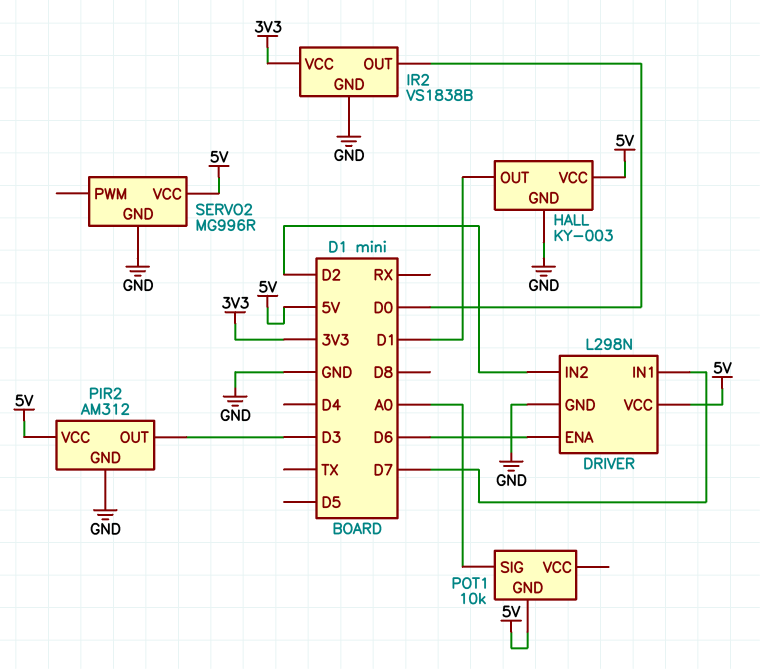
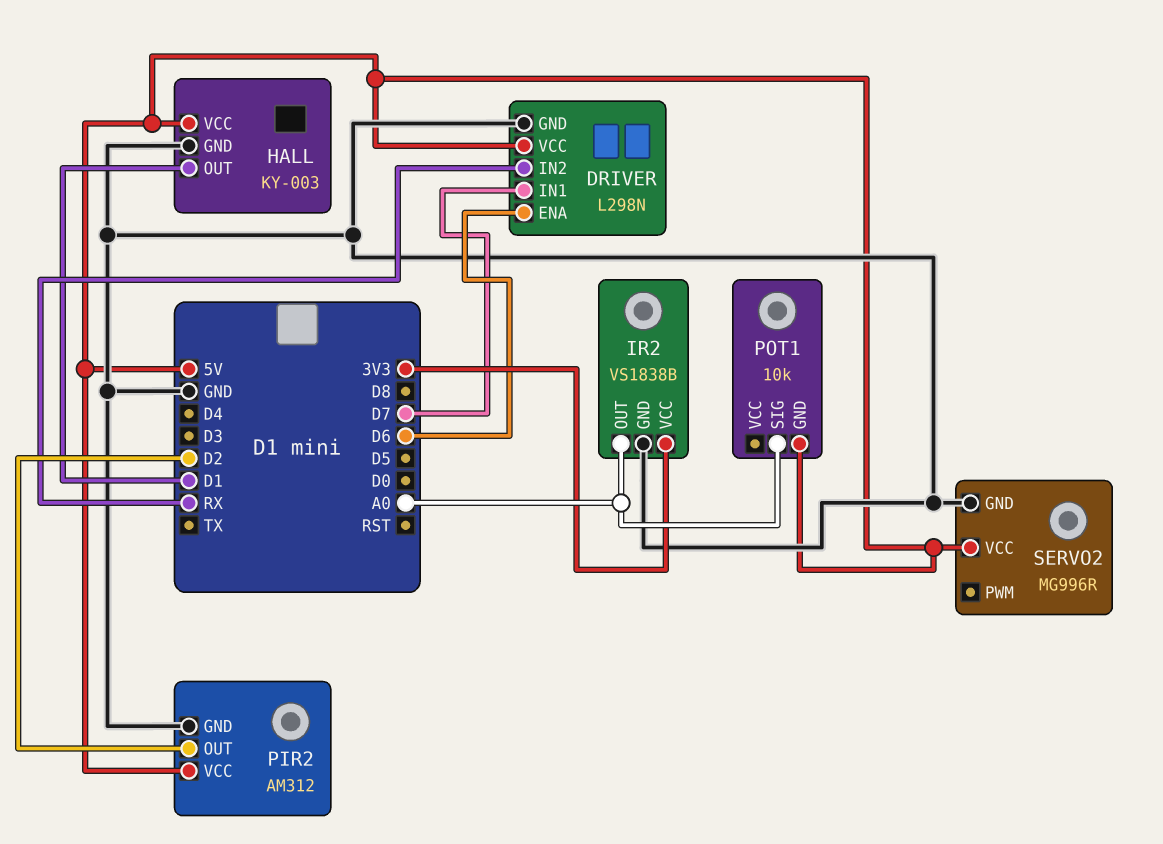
DRIVER pin IN2: D2 -> RX
IR2 pin OUT: D0 -> A0
PIR2 pin OUT: D3 -> D2

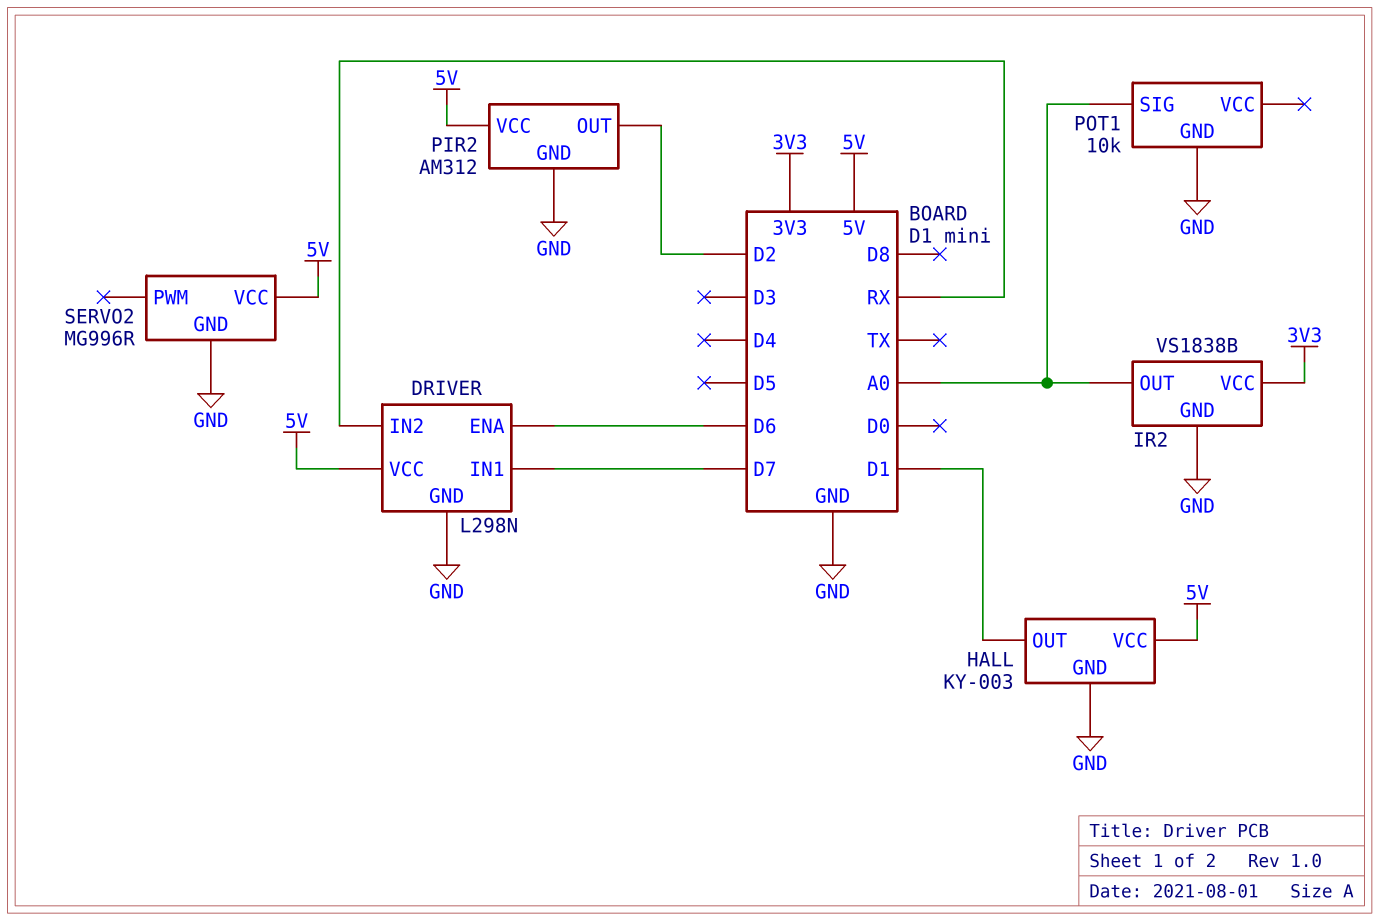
POT1 pin GND: 5V -> GND

